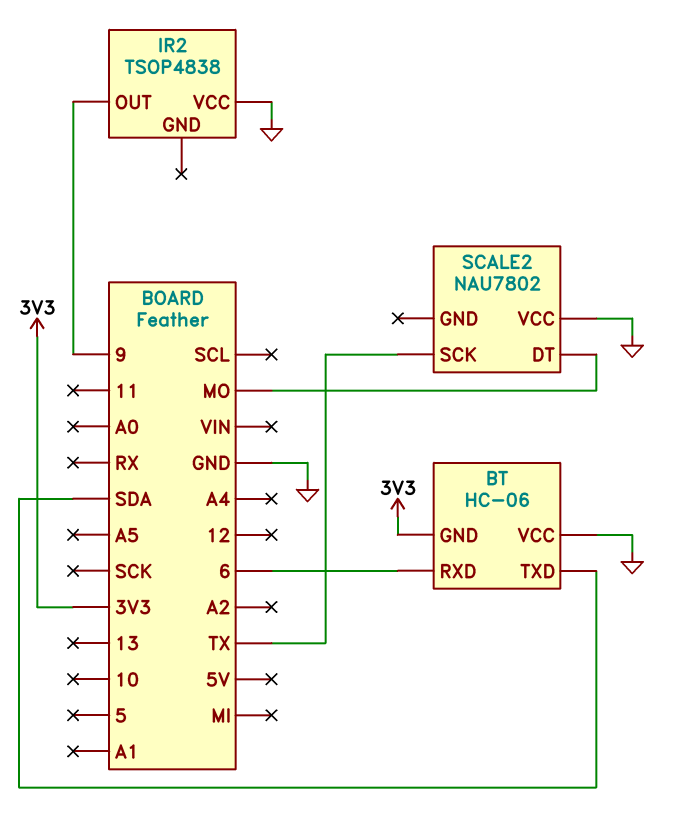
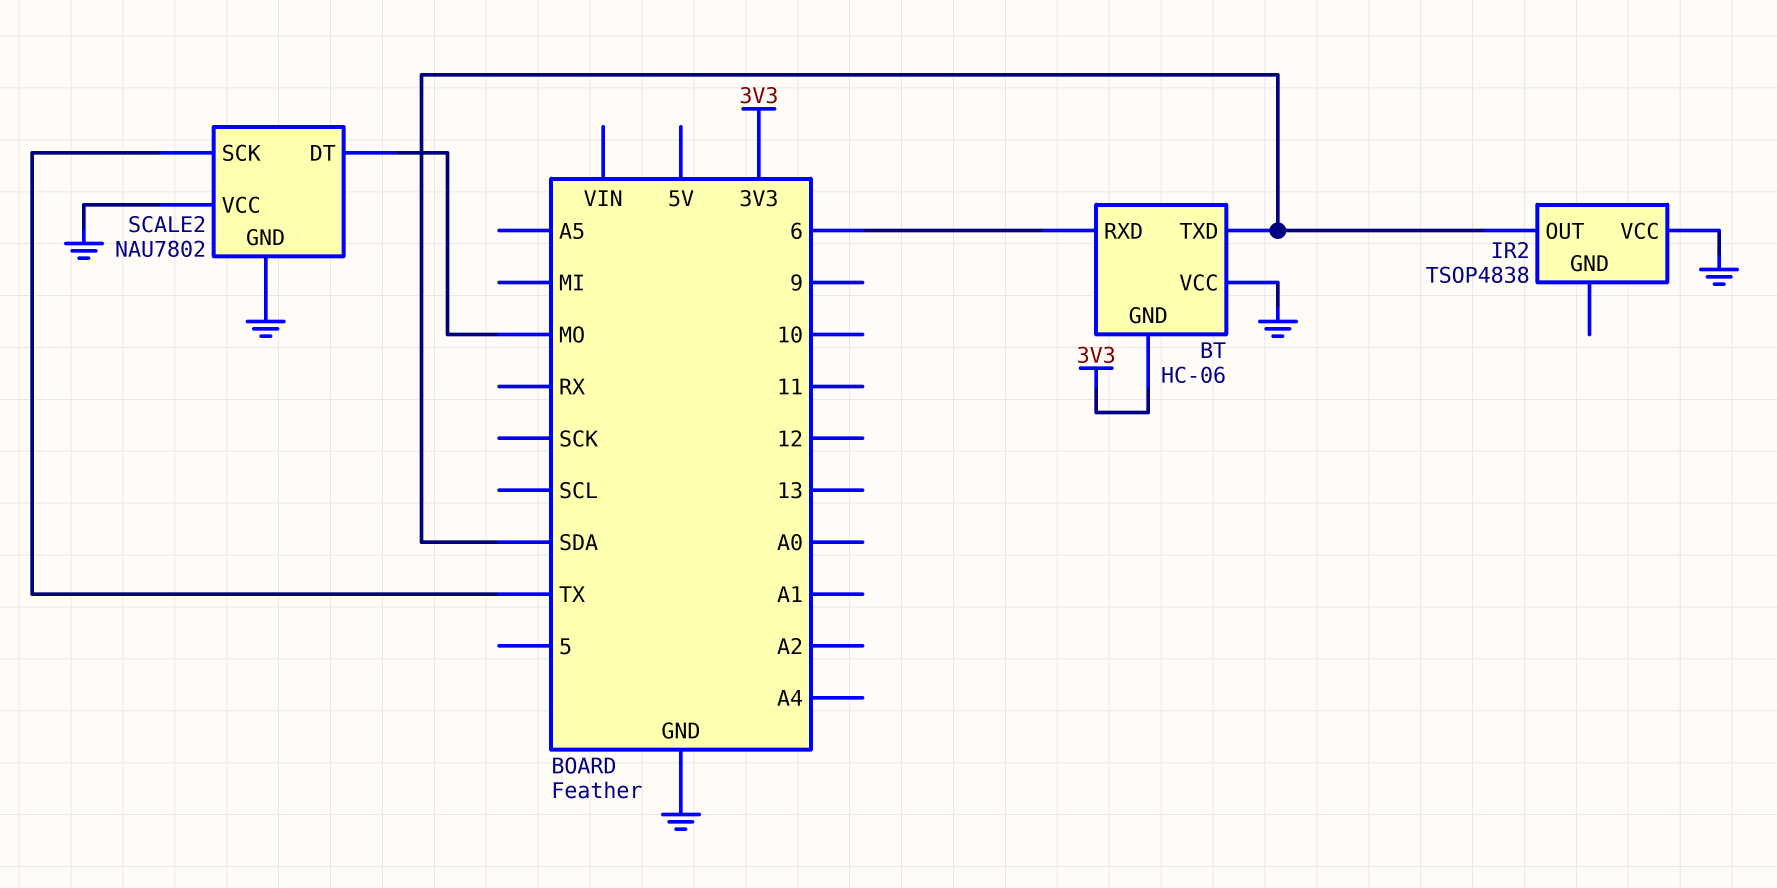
IR2 pin OUT: 9 -> SDA
SCALE2 pin GND: none -> GND

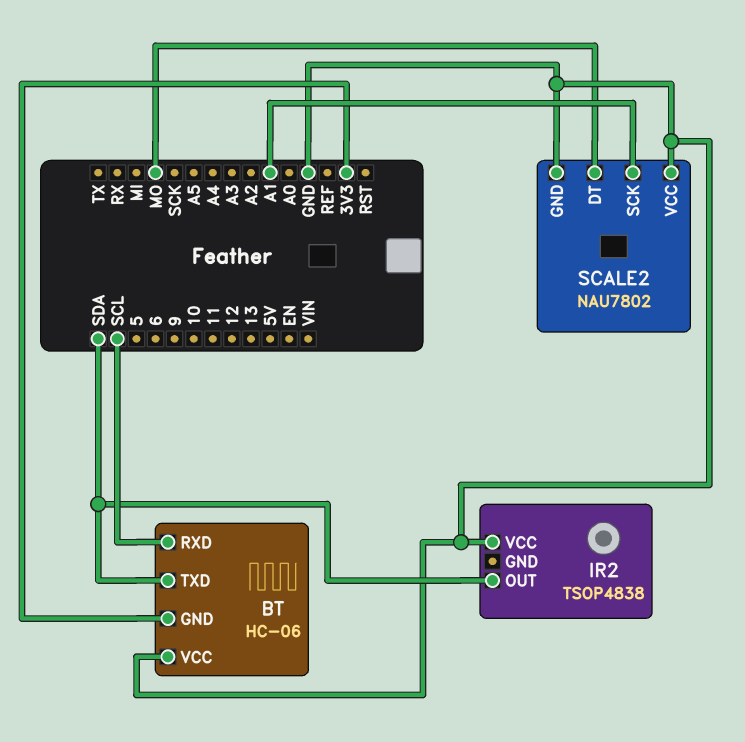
BT pin RXD: 6 -> SCL
SCALE2 pin SCK: TX -> A1

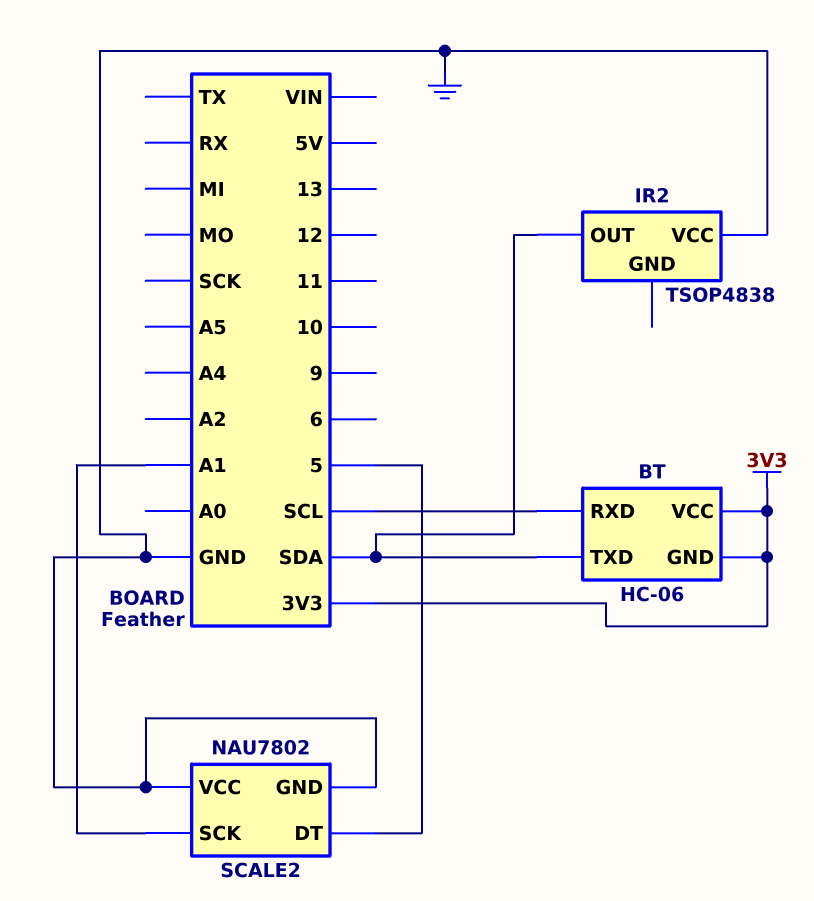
BT pin VCC: GND -> 3V3
SCALE2 pin DT: MO -> 5

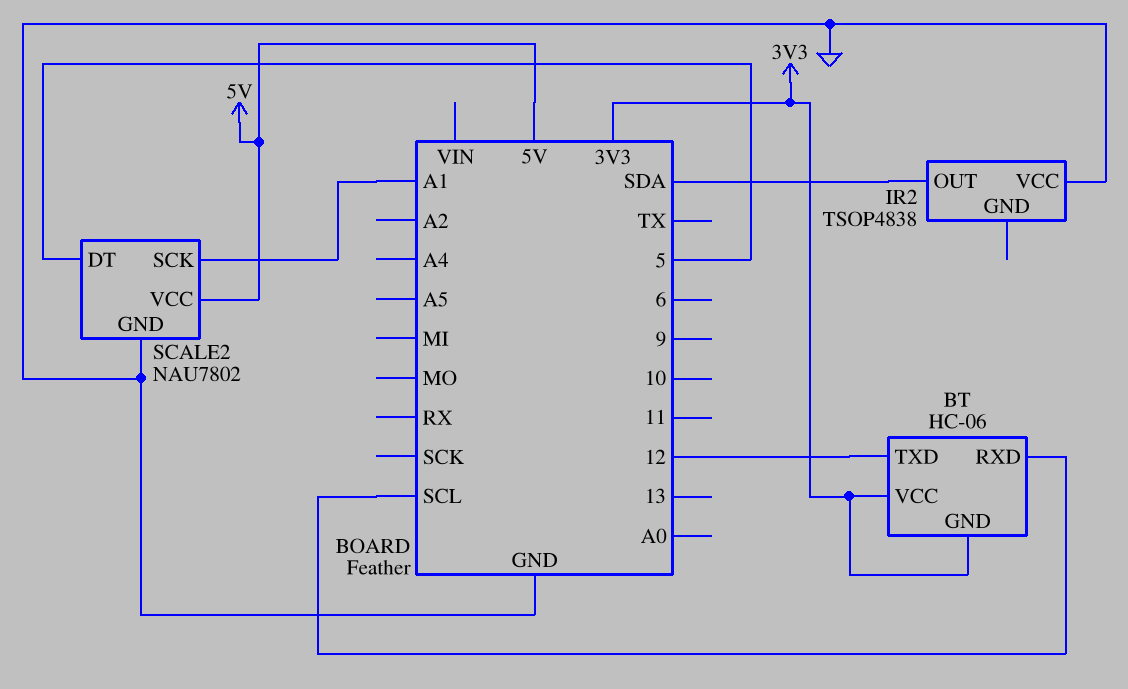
BT pin TXD: SDA -> 12
SCALE2 pin VCC: GND -> 5V

